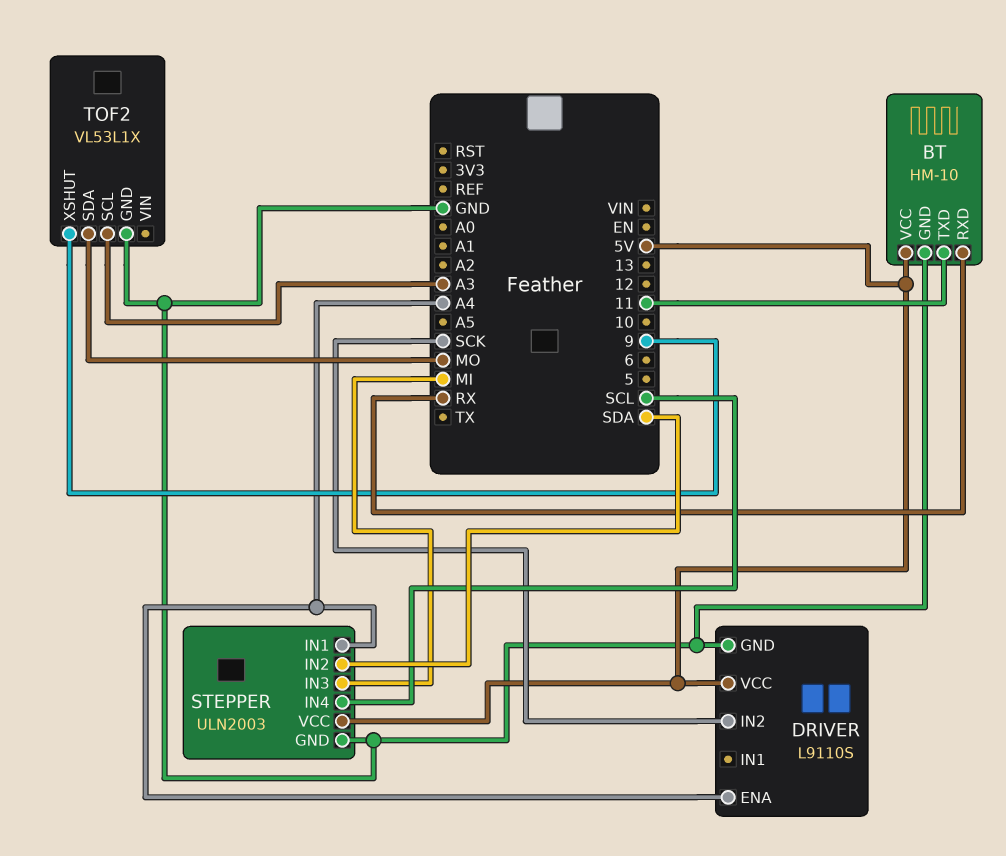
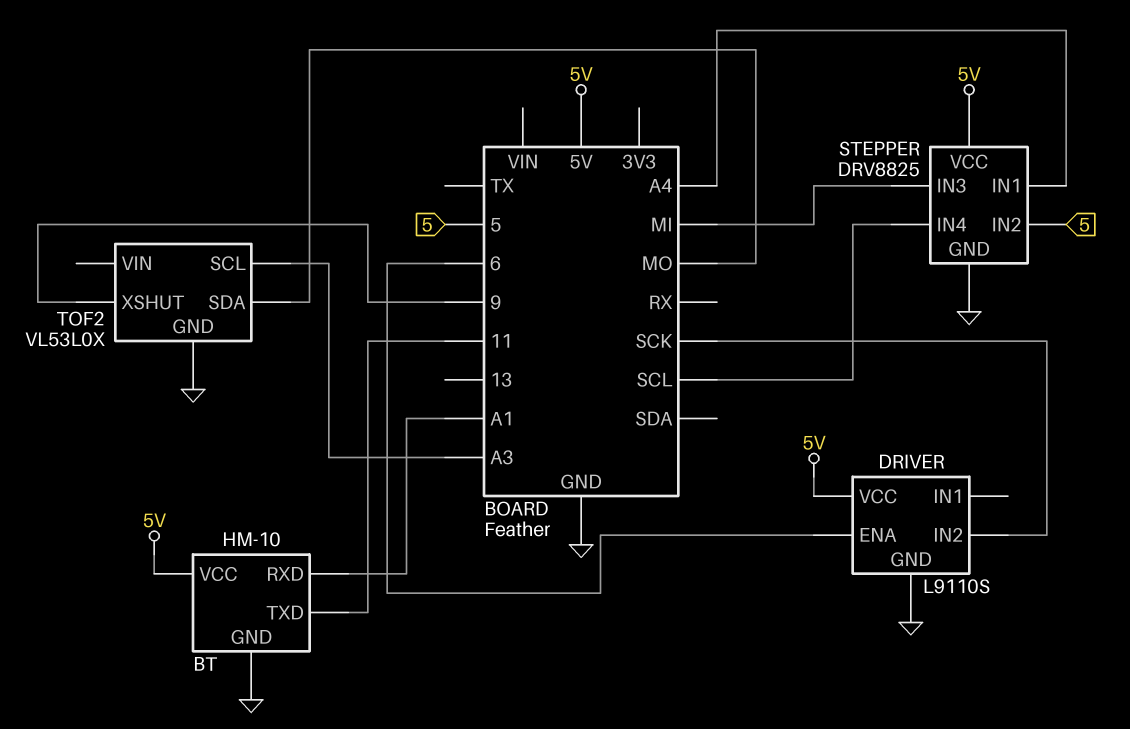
BT pin RXD: RX -> A1
DRIVER pin ENA: A4 -> 6
STEPPER: ULN2003 -> DRV8825
STEPPER pin IN2: SDA -> 5
TOF2: VL53L1X -> VL53L0X

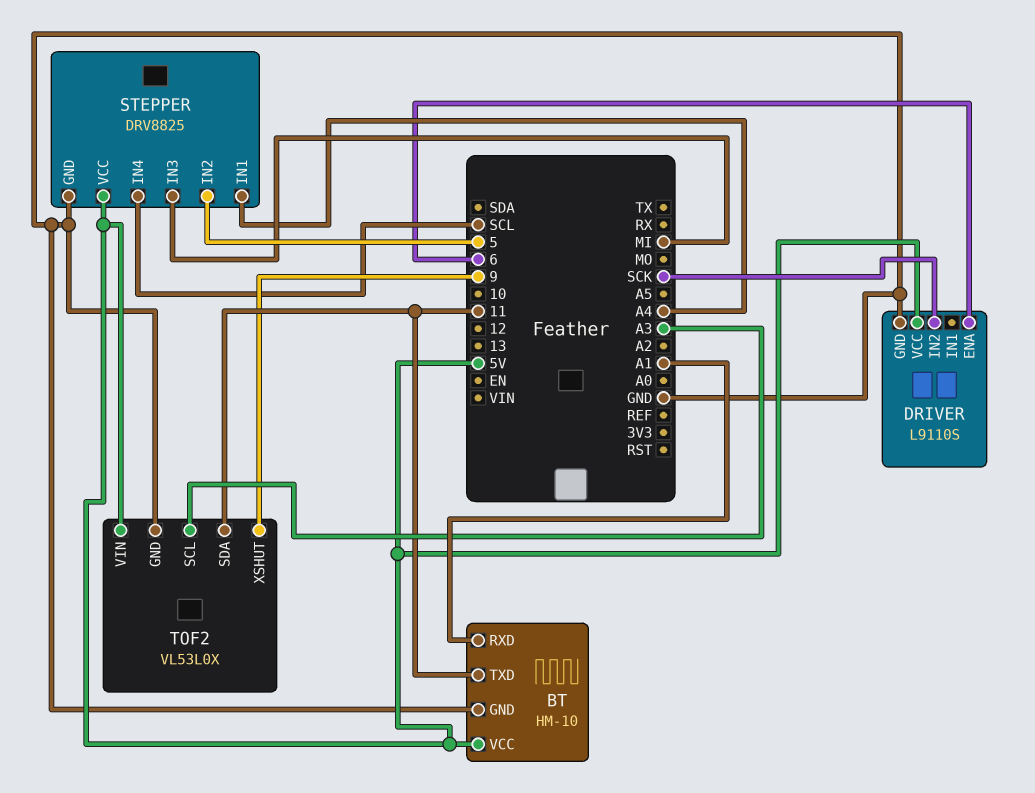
TOF2 pin SDA: MO -> 11
TOF2 pin VIN: none -> 5V

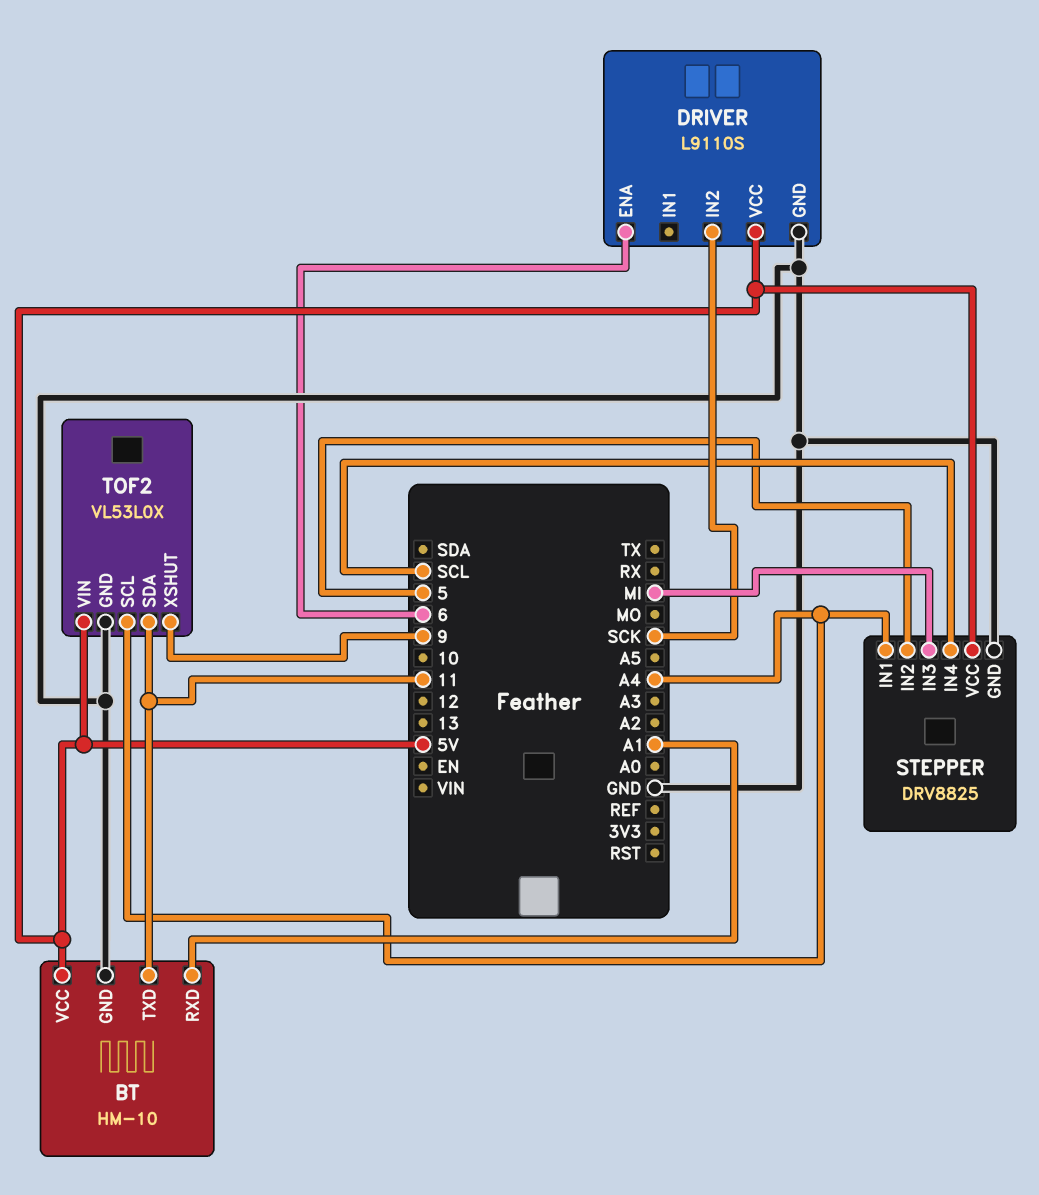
TOF2 pin SCL: A3 -> A4

